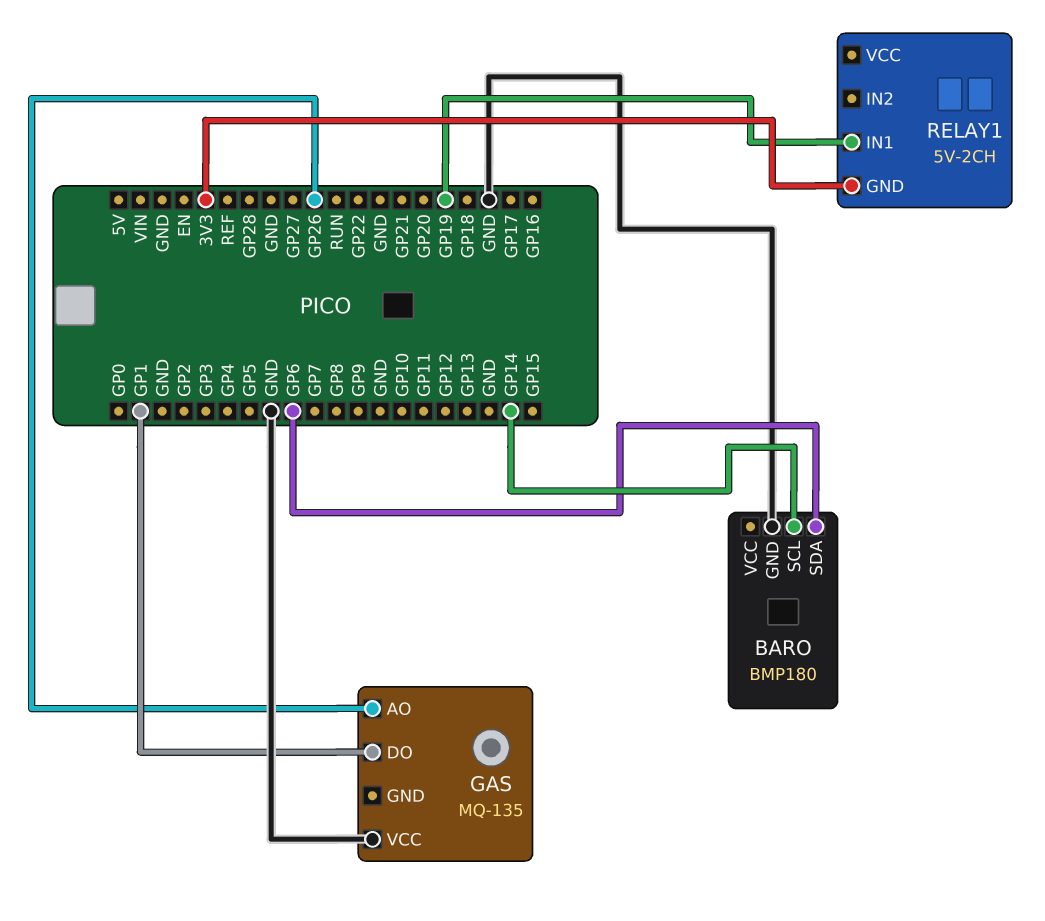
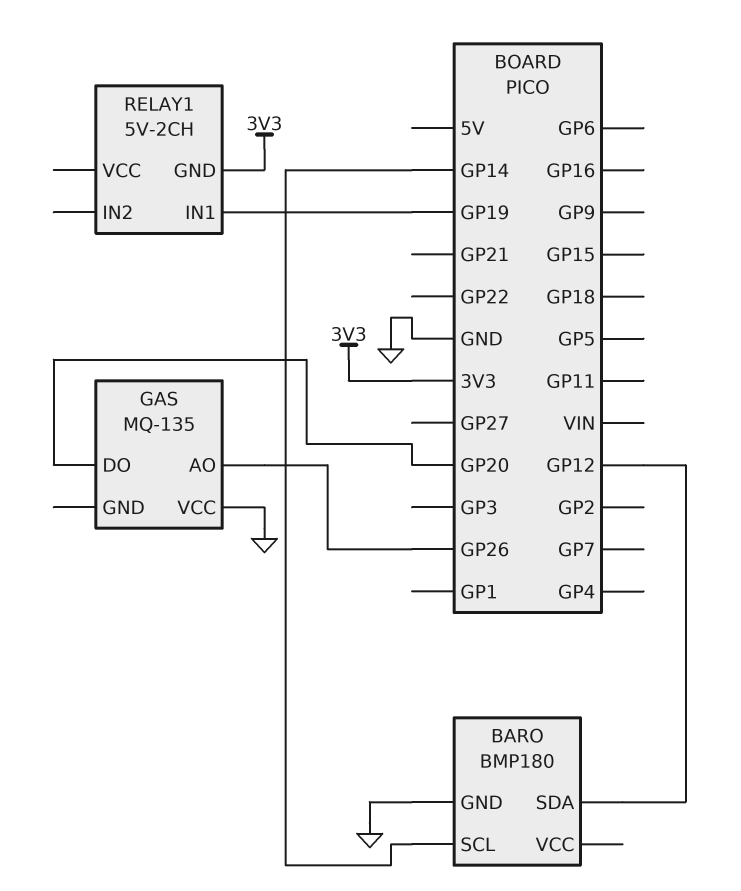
BARO pin SDA: GP6 -> GP12
GAS pin DO: GP1 -> GP20

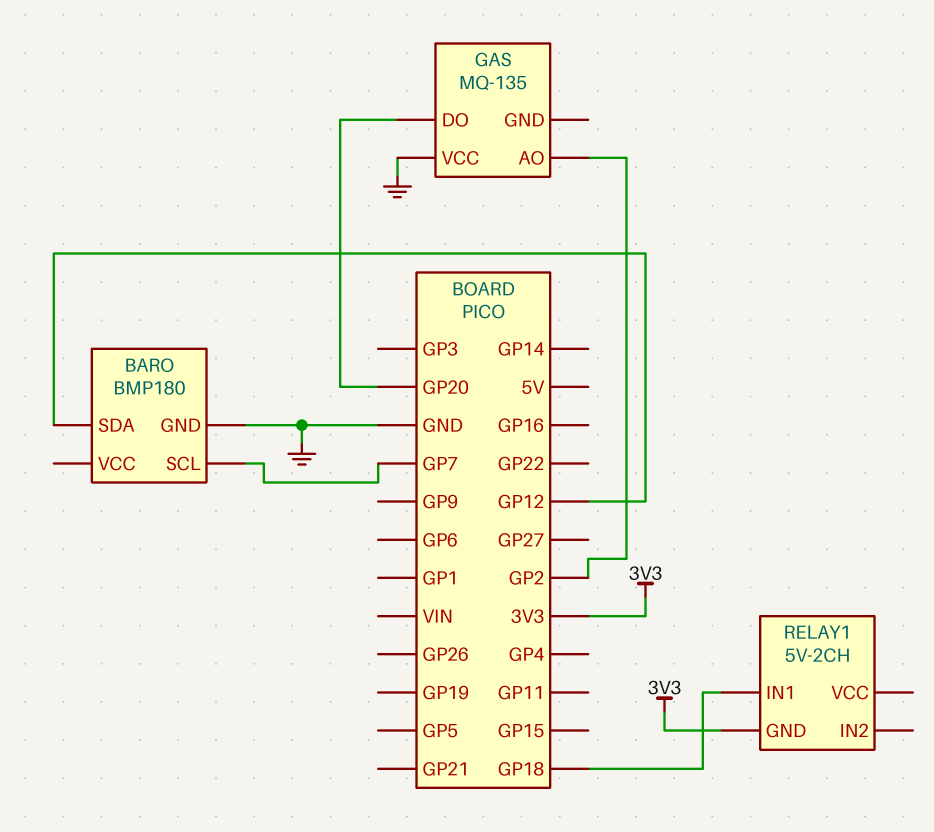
BARO pin SCL: GP14 -> GP7
GAS pin AO: GP26 -> GP2
RELAY1 pin IN1: GP19 -> GP18

